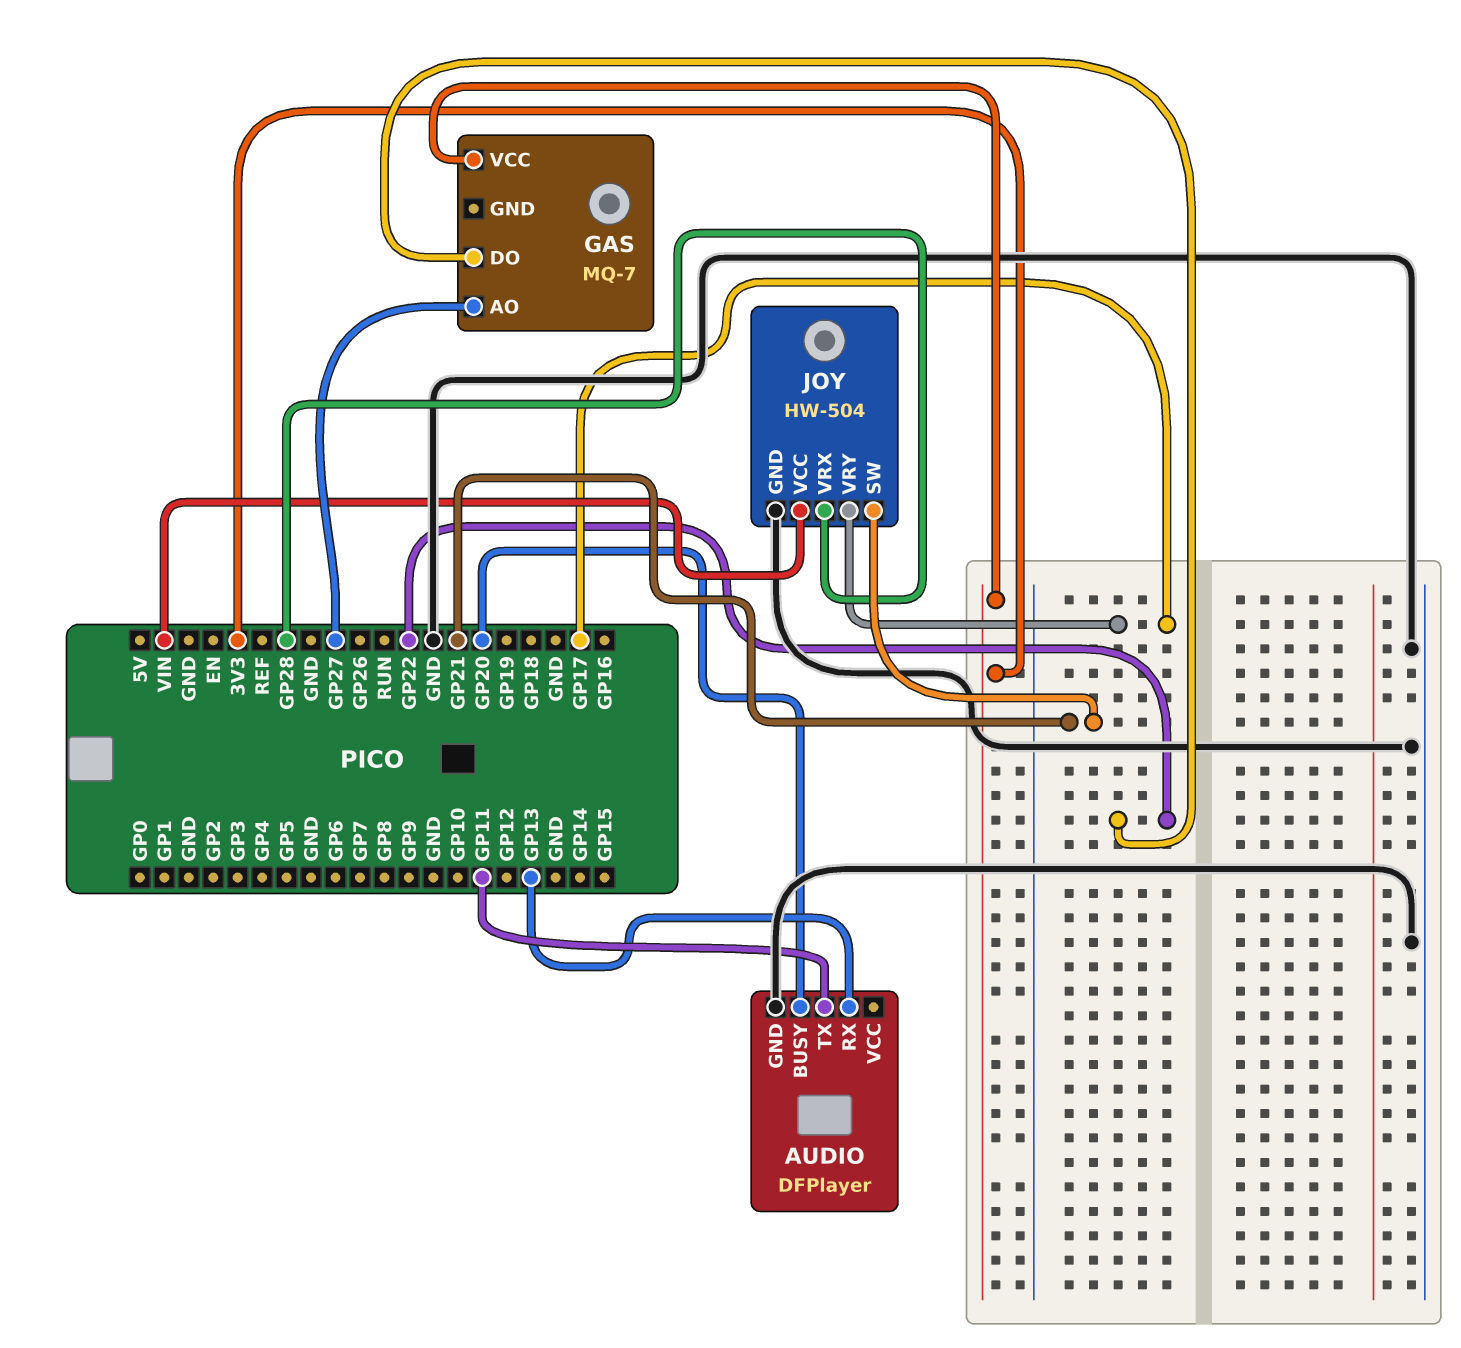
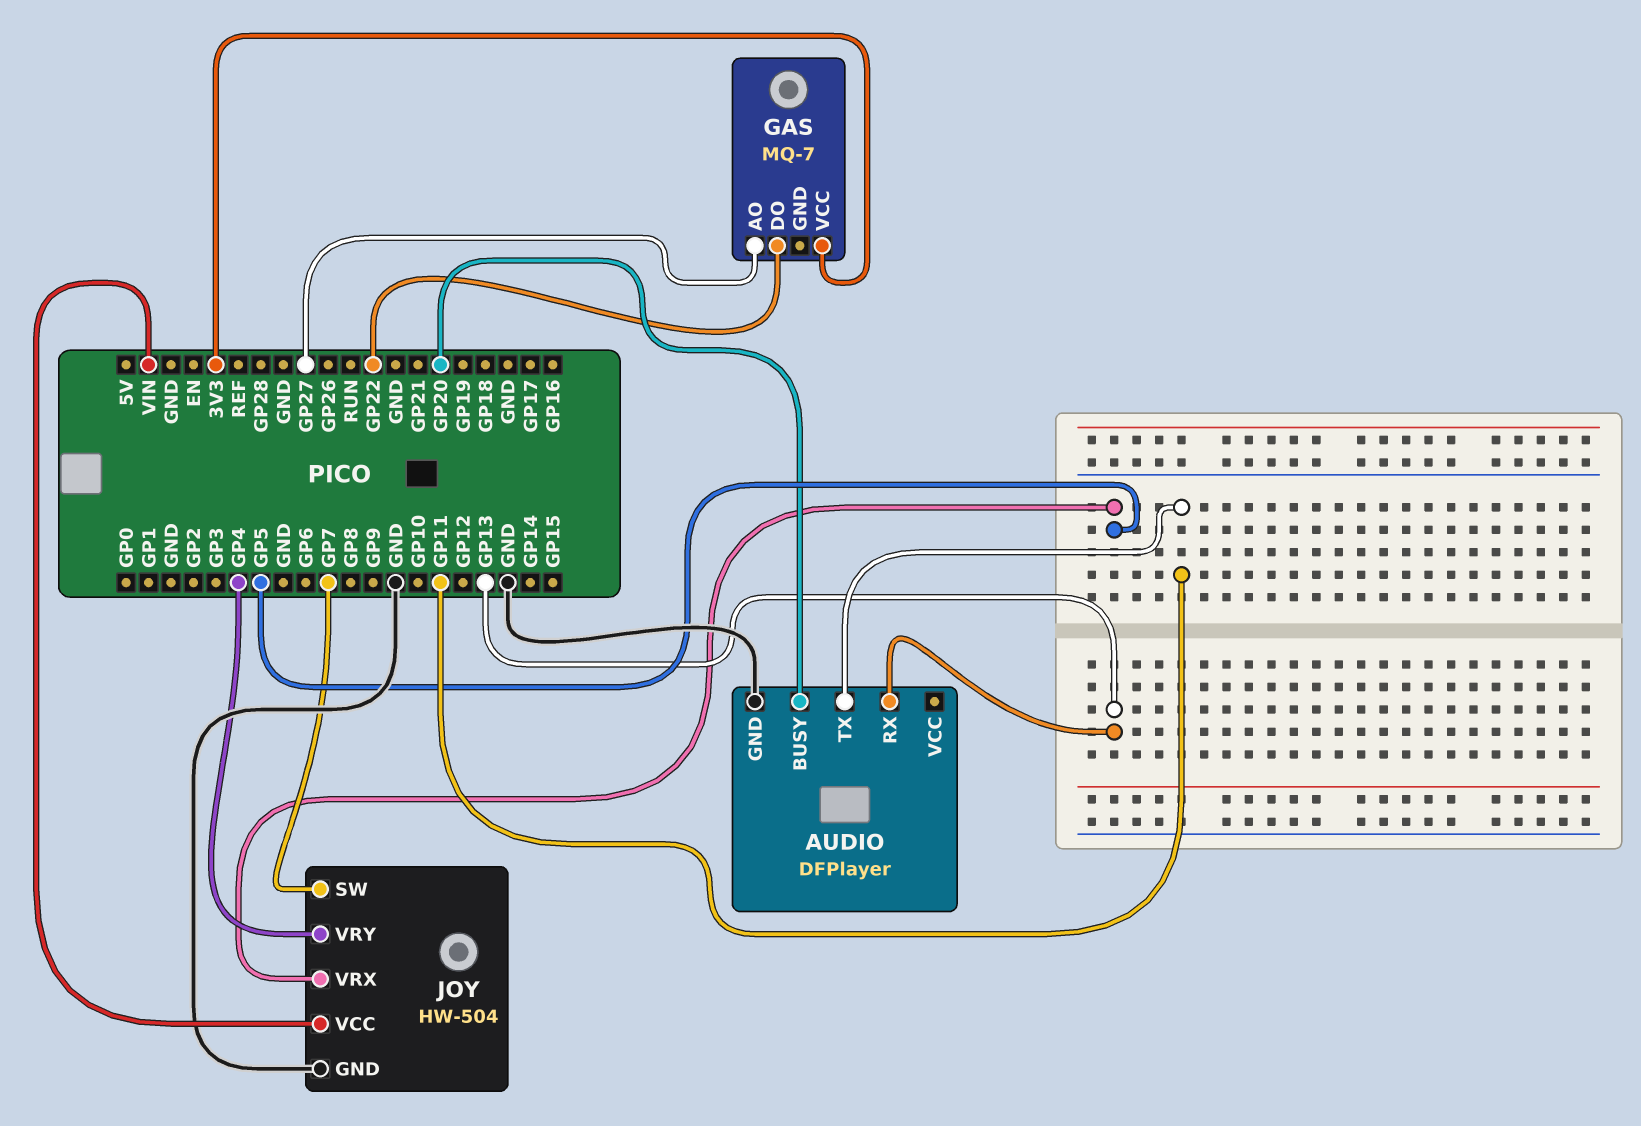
JOY pin SW: GP21 -> GP7
JOY pin VRX: GP28 -> GP5
JOY pin VRY: GP17 -> GP4

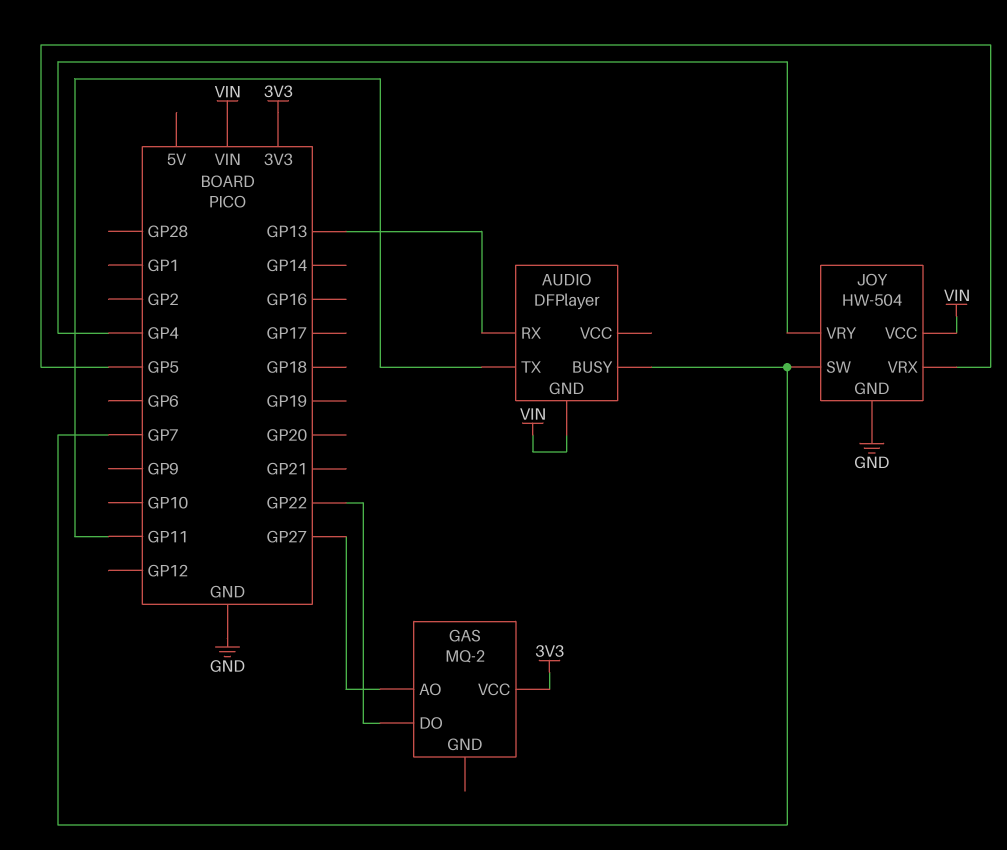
AUDIO pin BUSY: GP20 -> GP7
AUDIO pin GND: GND -> VIN
GAS: MQ-7 -> MQ-2

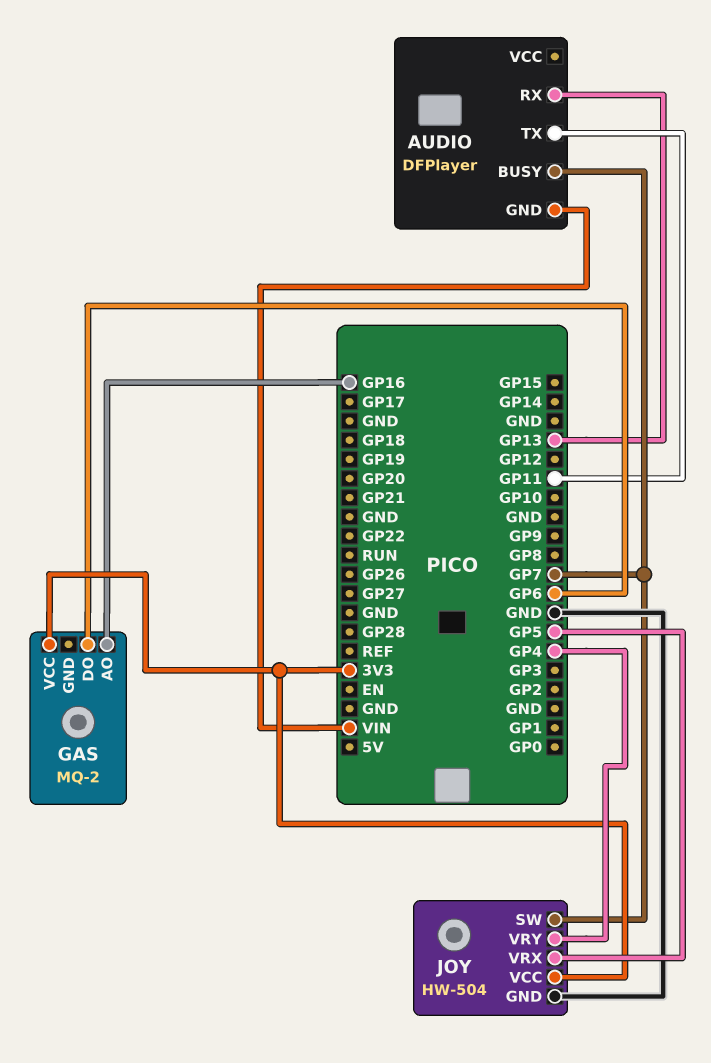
GAS pin AO: GP27 -> GP16
GAS pin DO: GP22 -> GP6
JOY pin VCC: VIN -> 3V3

